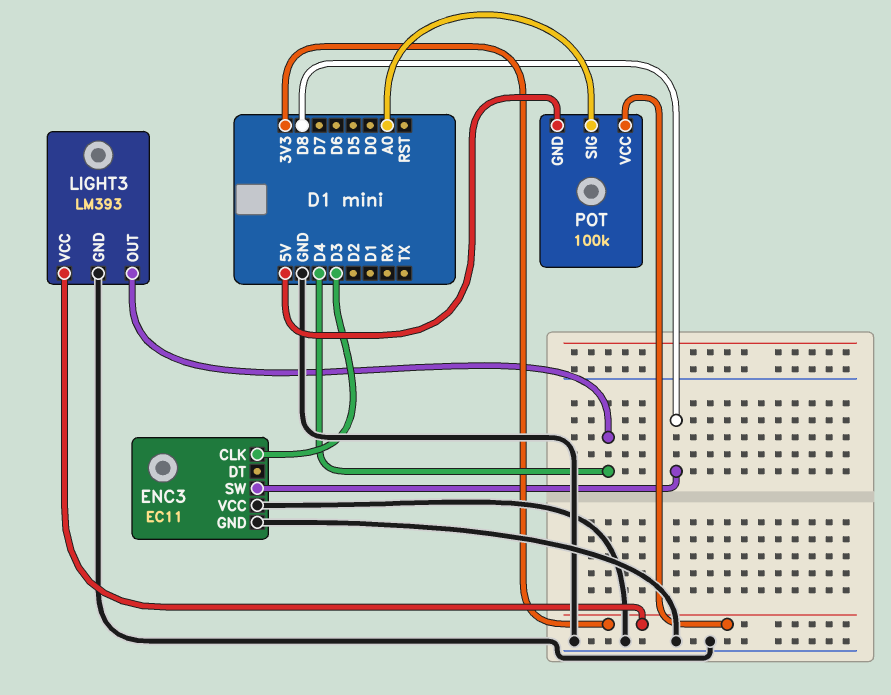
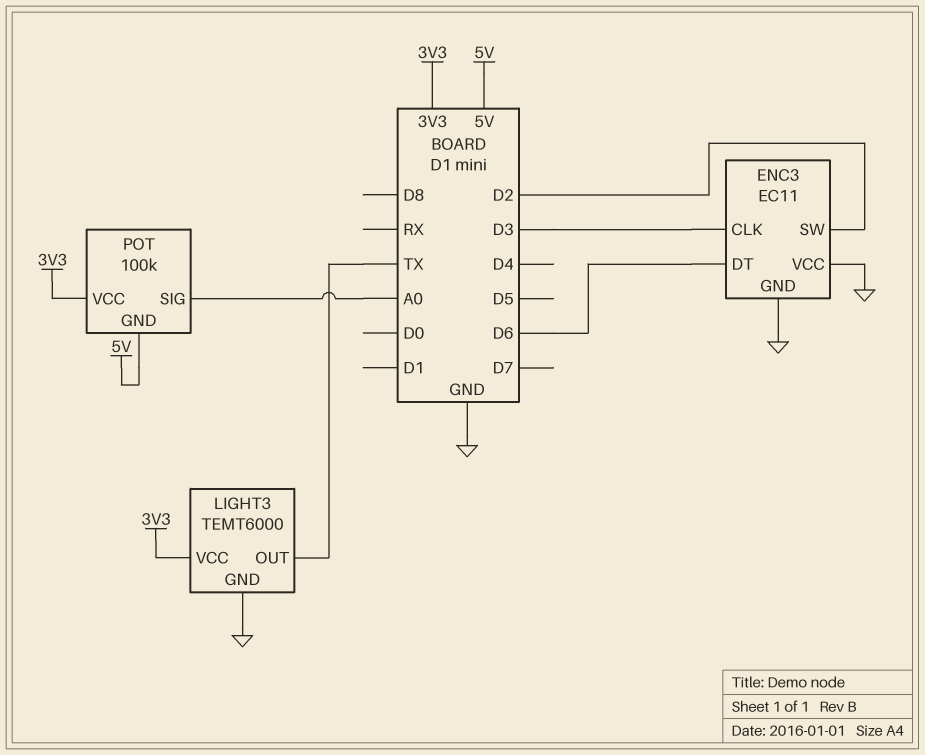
ENC3 pin DT: none -> D6
ENC3 pin SW: D8 -> D2
LIGHT3: LM393 -> TEMT6000
LIGHT3 pin OUT: D4 -> TX

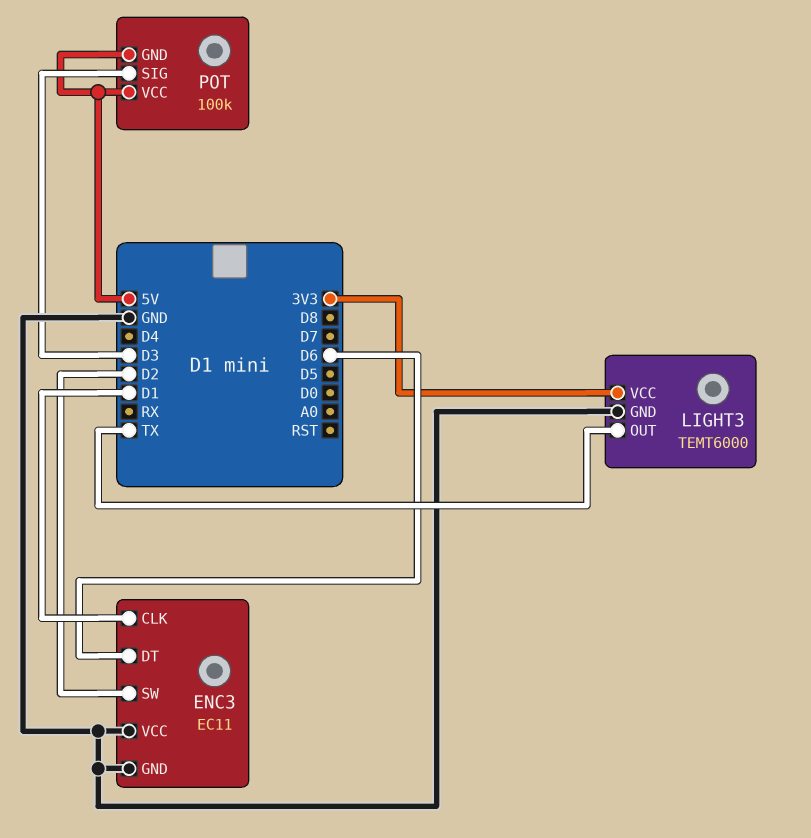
ENC3 pin CLK: D3 -> D1
POT pin SIG: A0 -> D3
POT pin VCC: 3V3 -> 5V

